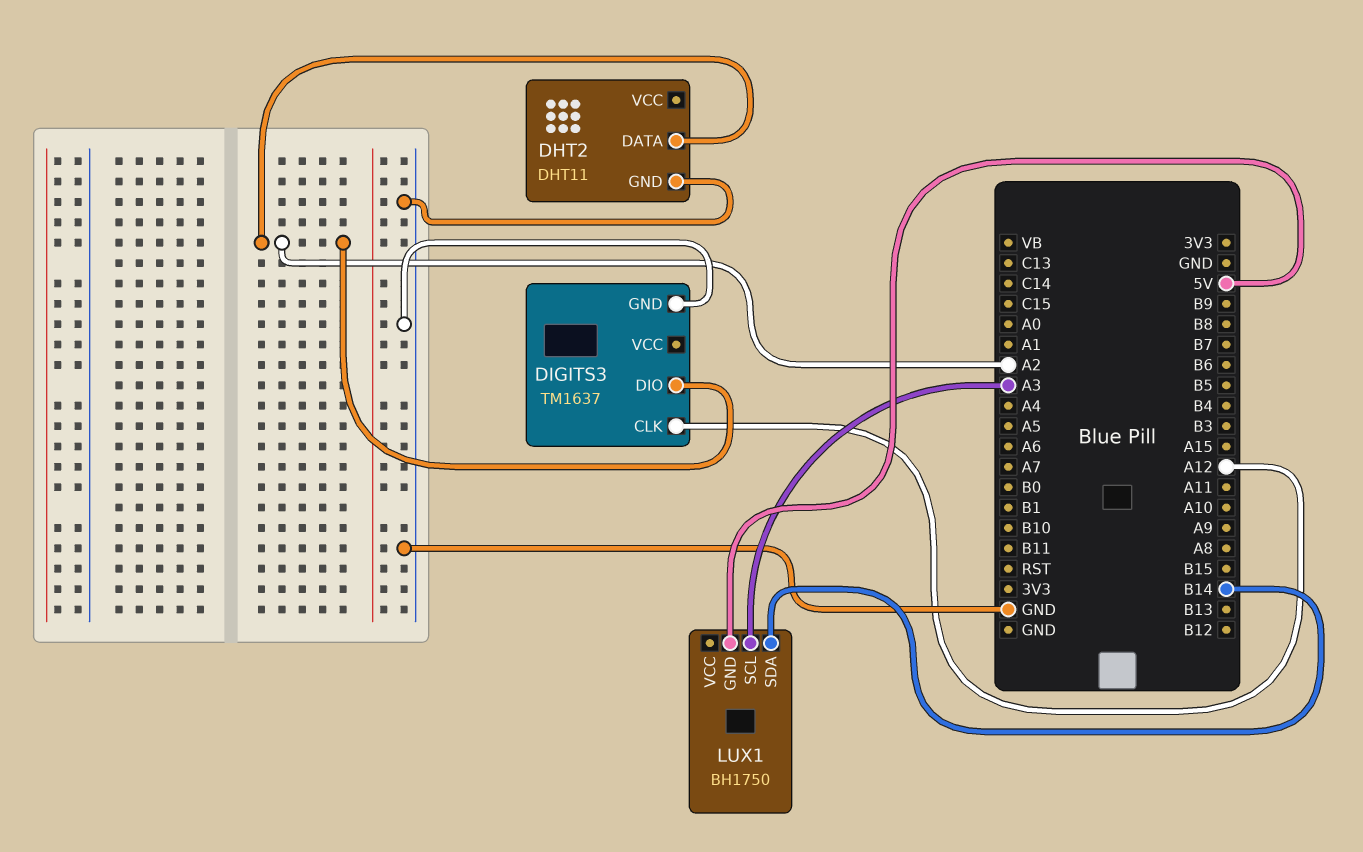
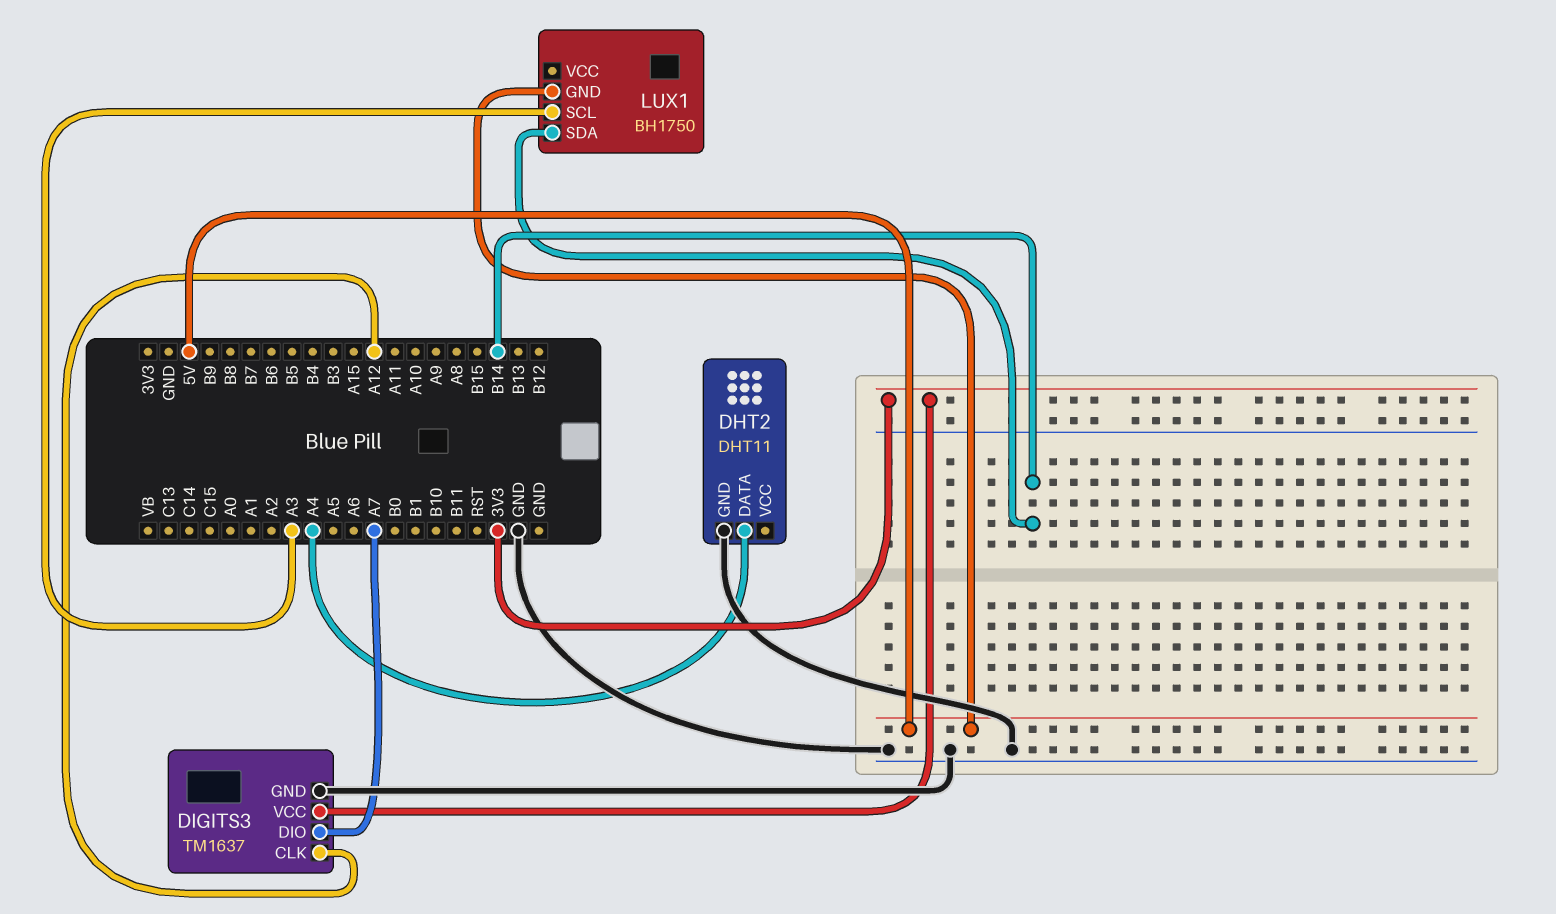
DHT2 pin DATA: A2 -> A4
DIGITS3 pin DIO: A2 -> A7
DIGITS3 pin VCC: none -> 3V3

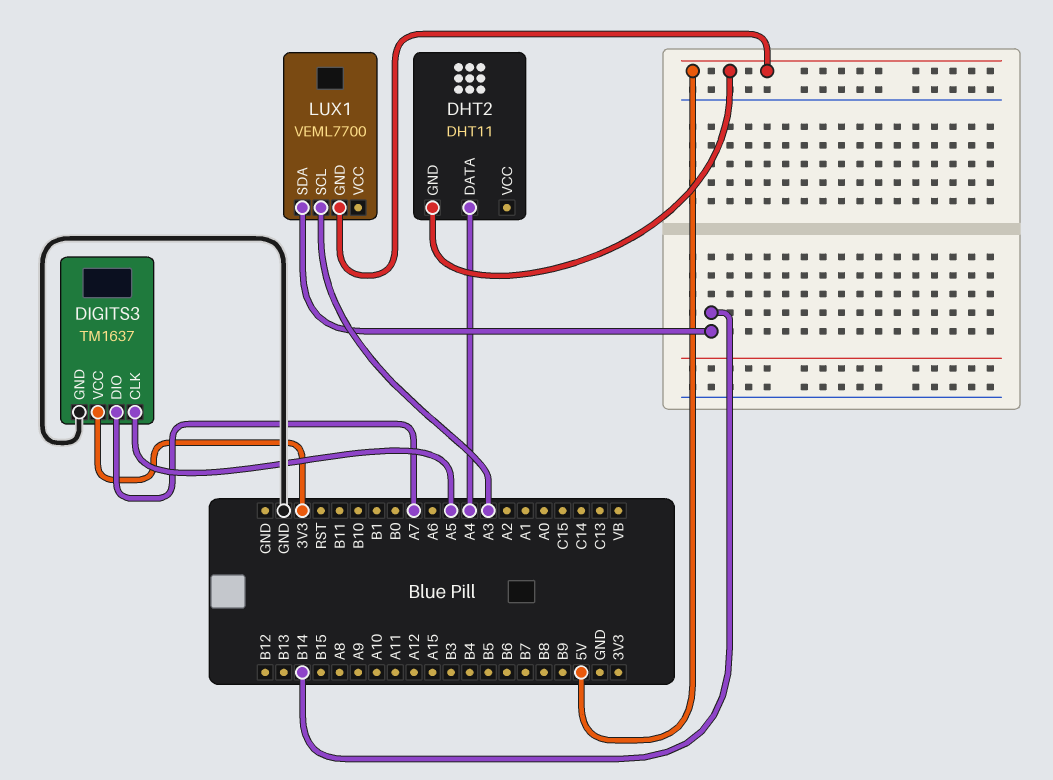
DHT2 pin GND: GND -> 5V
DIGITS3 pin CLK: A12 -> A5
LUX1: BH1750 -> VEML7700

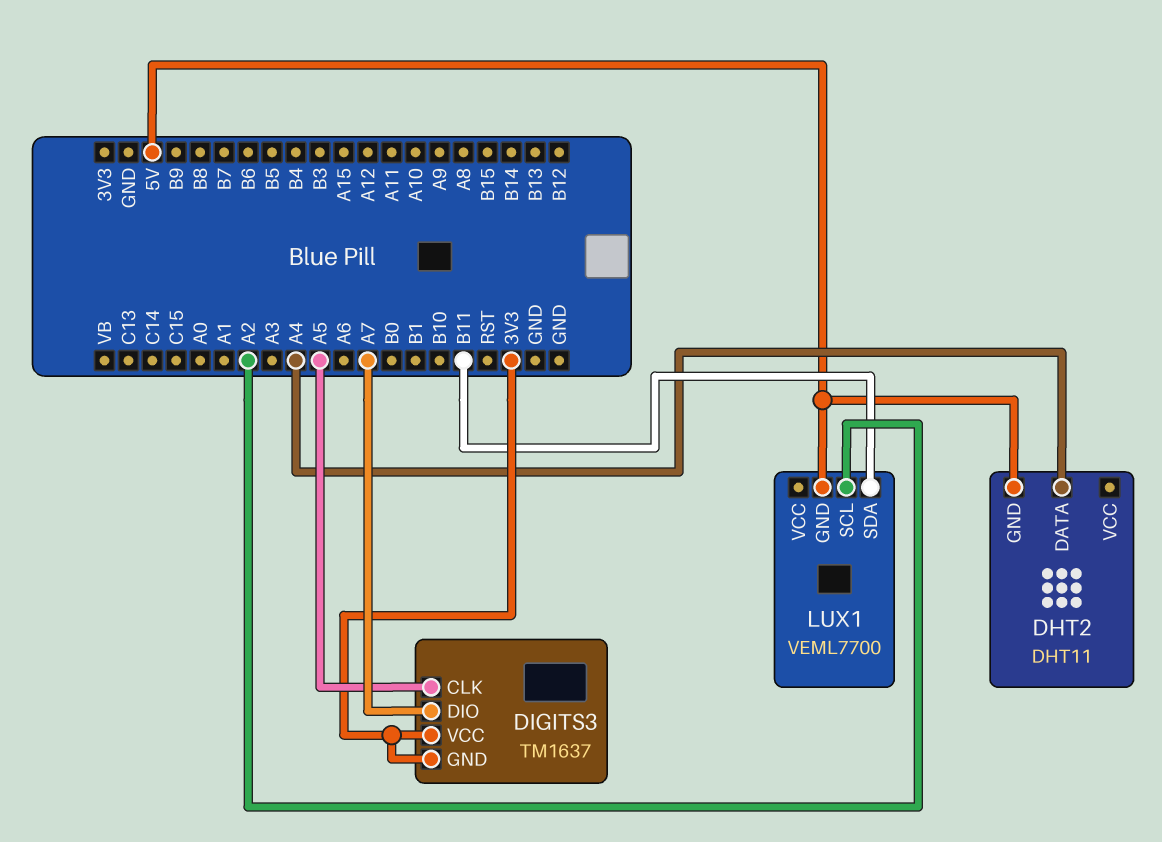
DIGITS3 pin GND: GND -> 3V3
LUX1 pin SCL: A3 -> A2
LUX1 pin SDA: B14 -> B11

